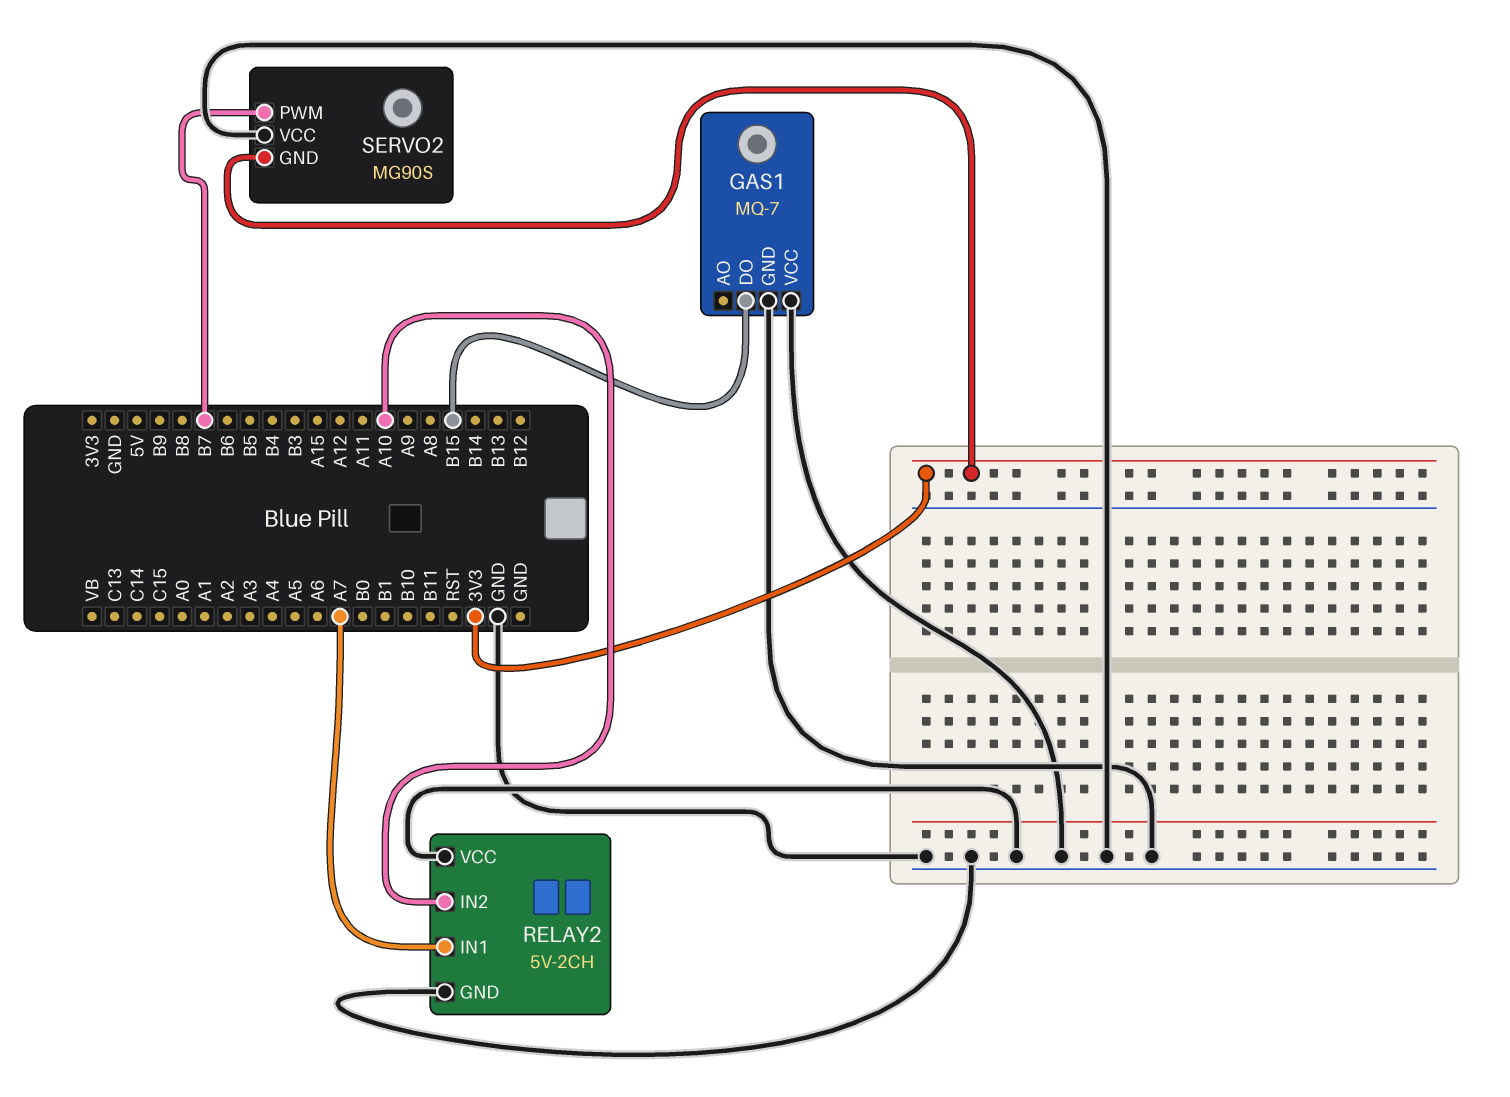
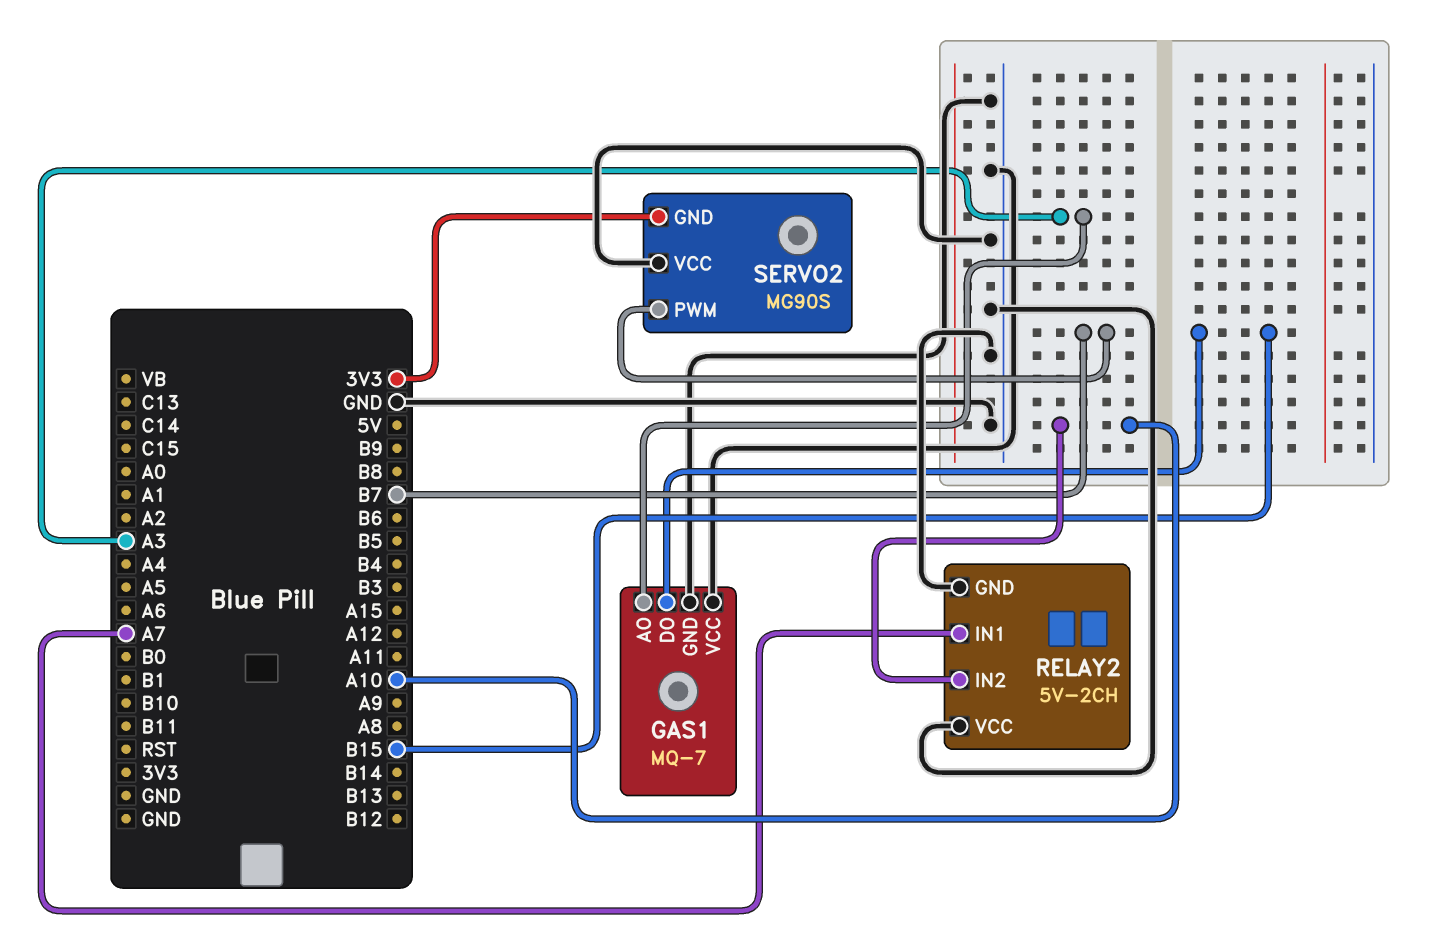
GAS1 pin AO: none -> A3

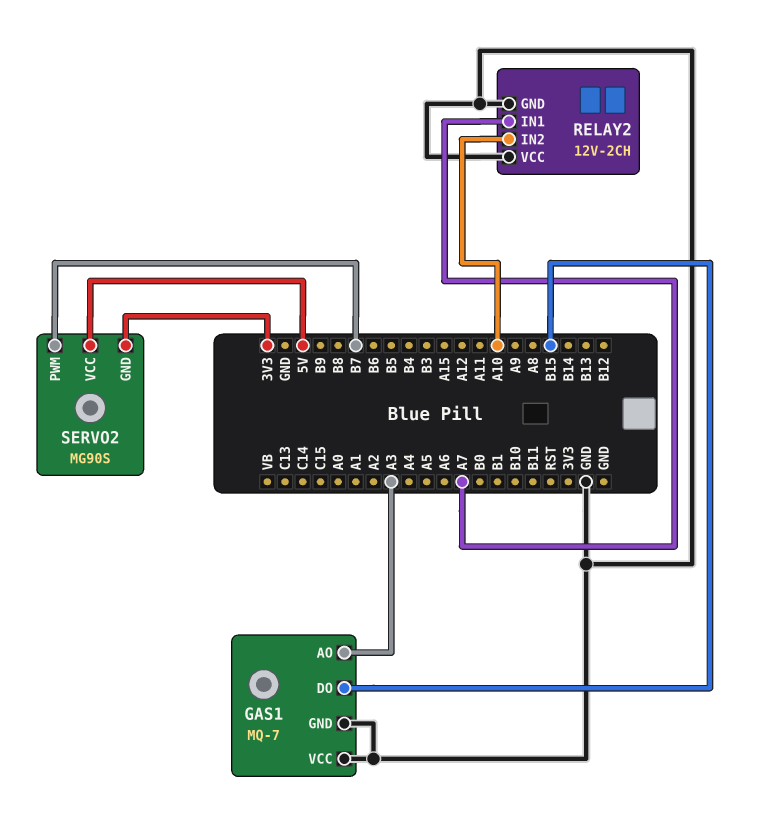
RELAY2: 5V-2CH -> 12V-2CH
SERVO2 pin VCC: GND -> 5V

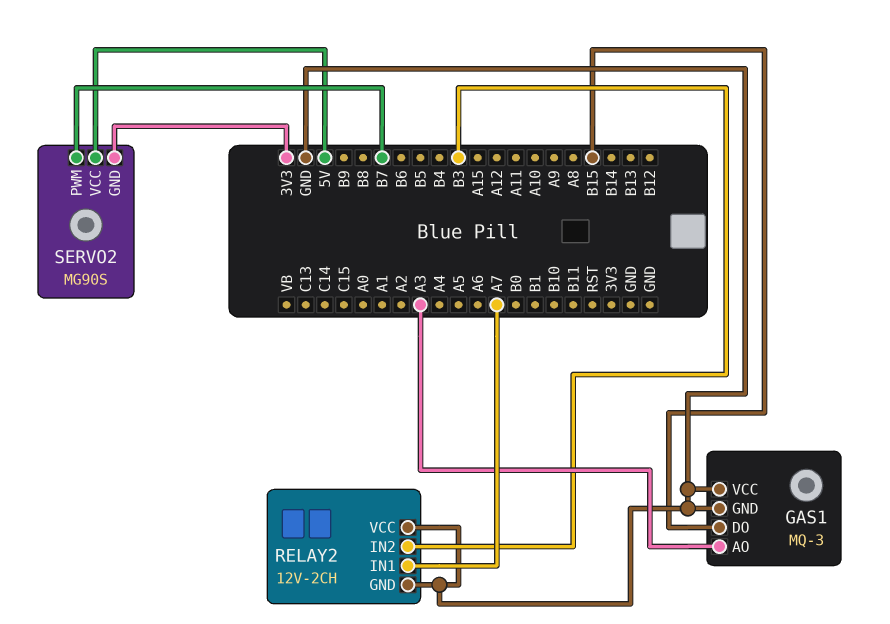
GAS1: MQ-7 -> MQ-3
RELAY2 pin IN2: A10 -> B3

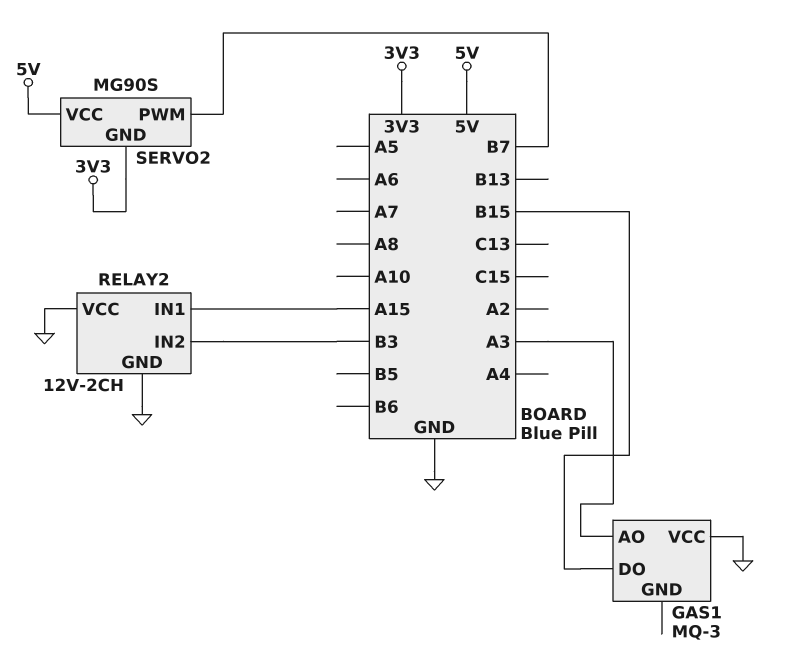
GAS1 pin GND: GND -> none
RELAY2 pin IN1: A7 -> A15

